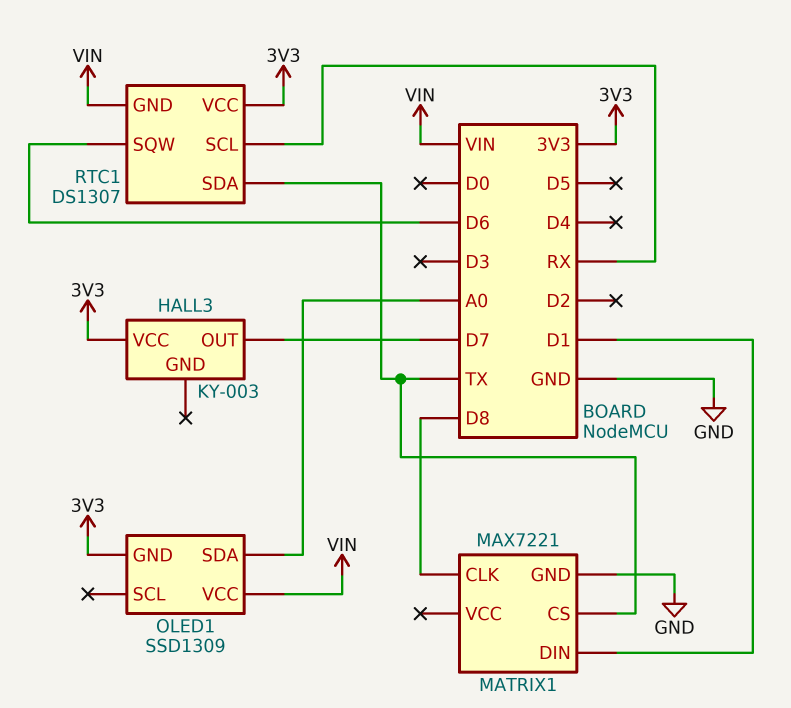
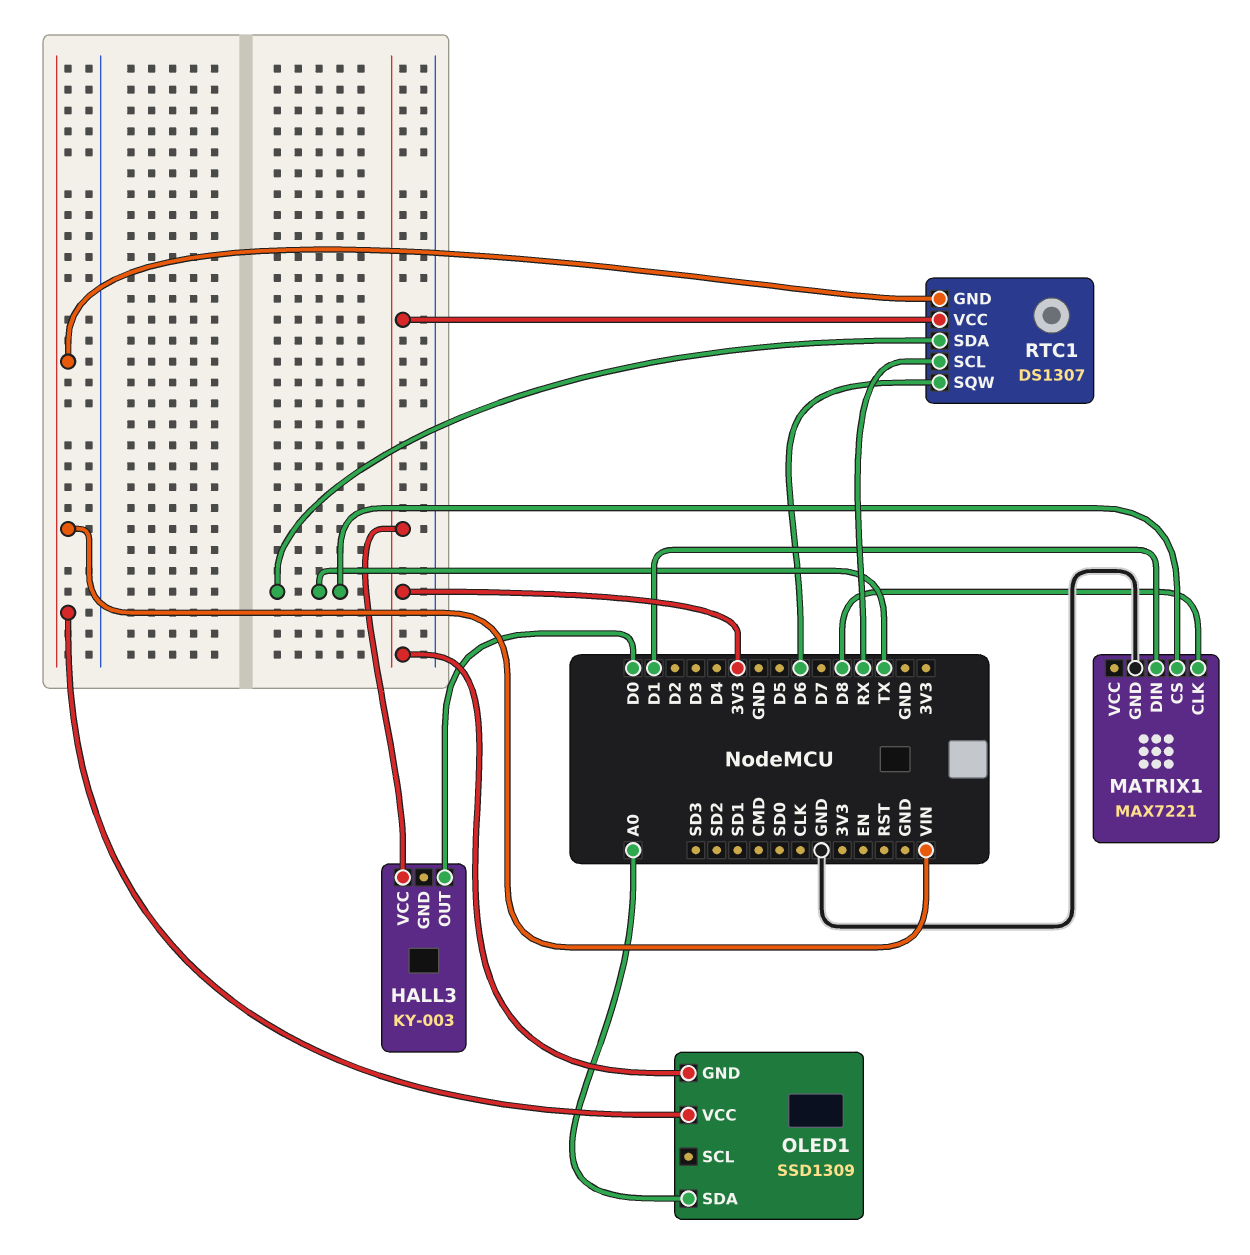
HALL3 pin OUT: D7 -> D0

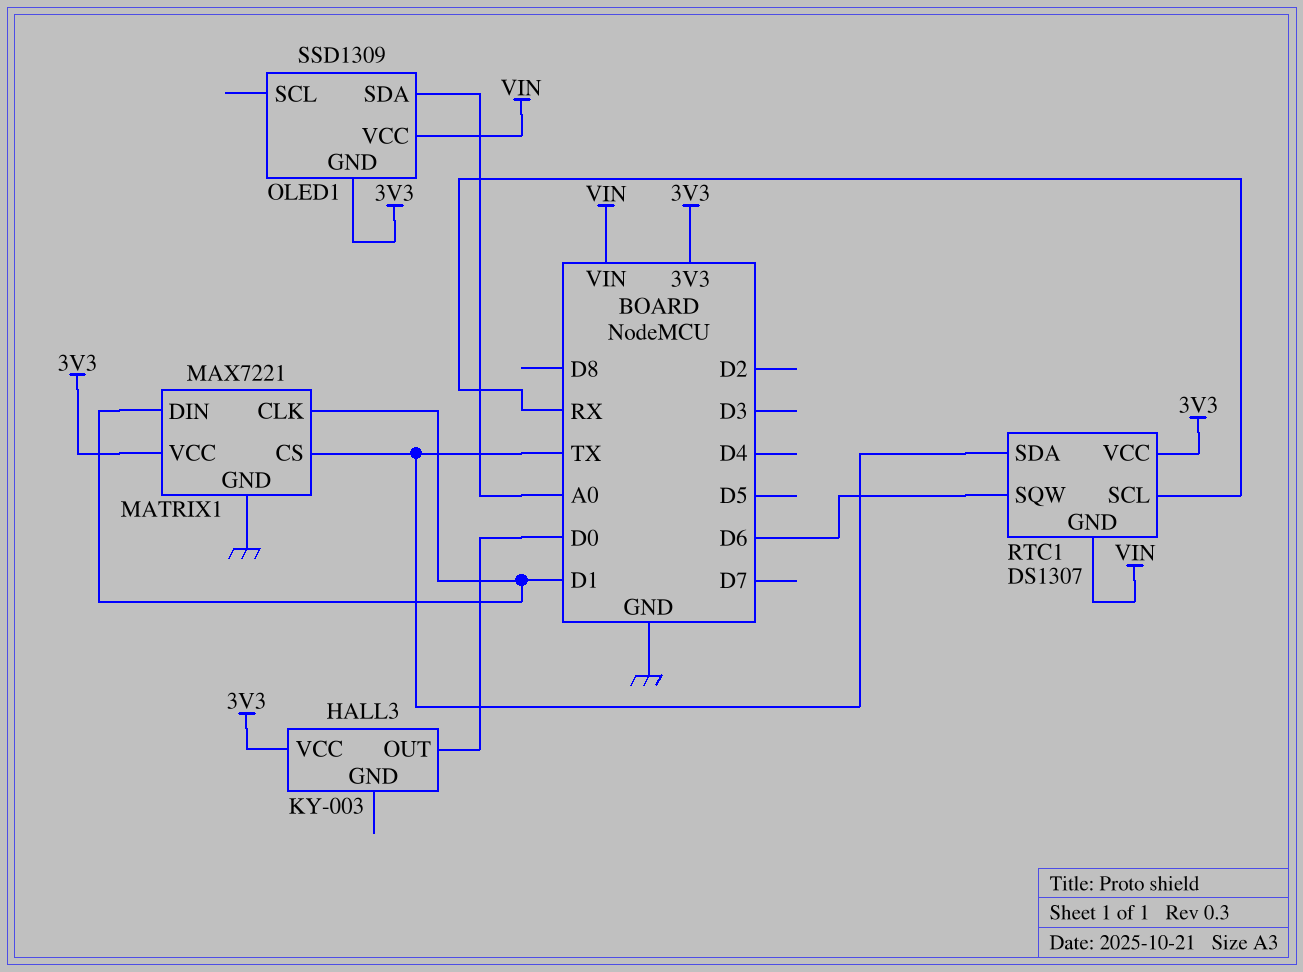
MATRIX1 pin CLK: D8 -> D1
MATRIX1 pin VCC: none -> 3V3

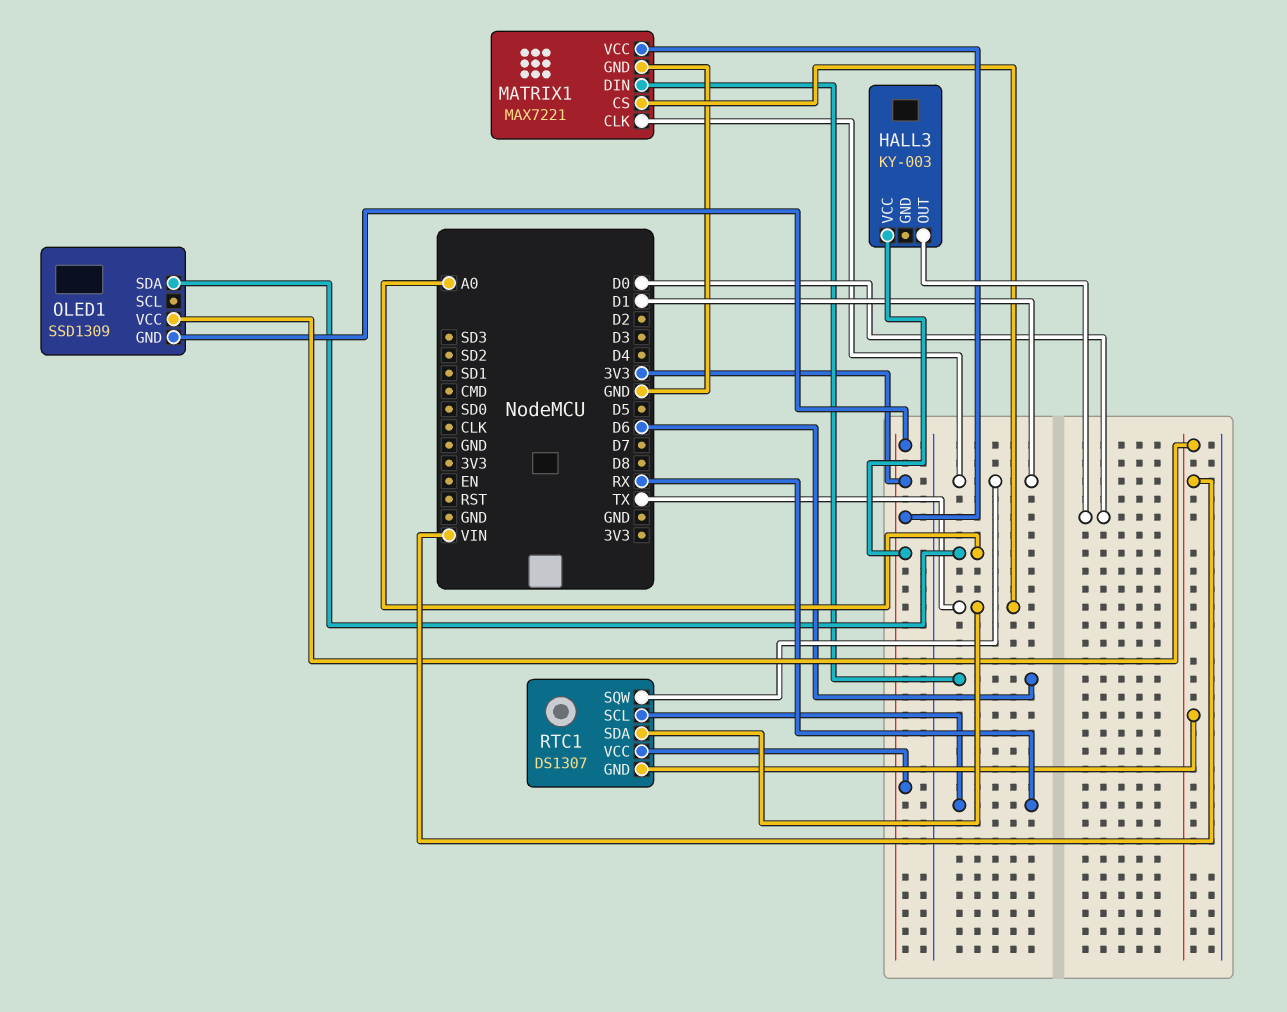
MATRIX1 pin DIN: D1 -> D6
RTC1 pin SQW: D6 -> D1

